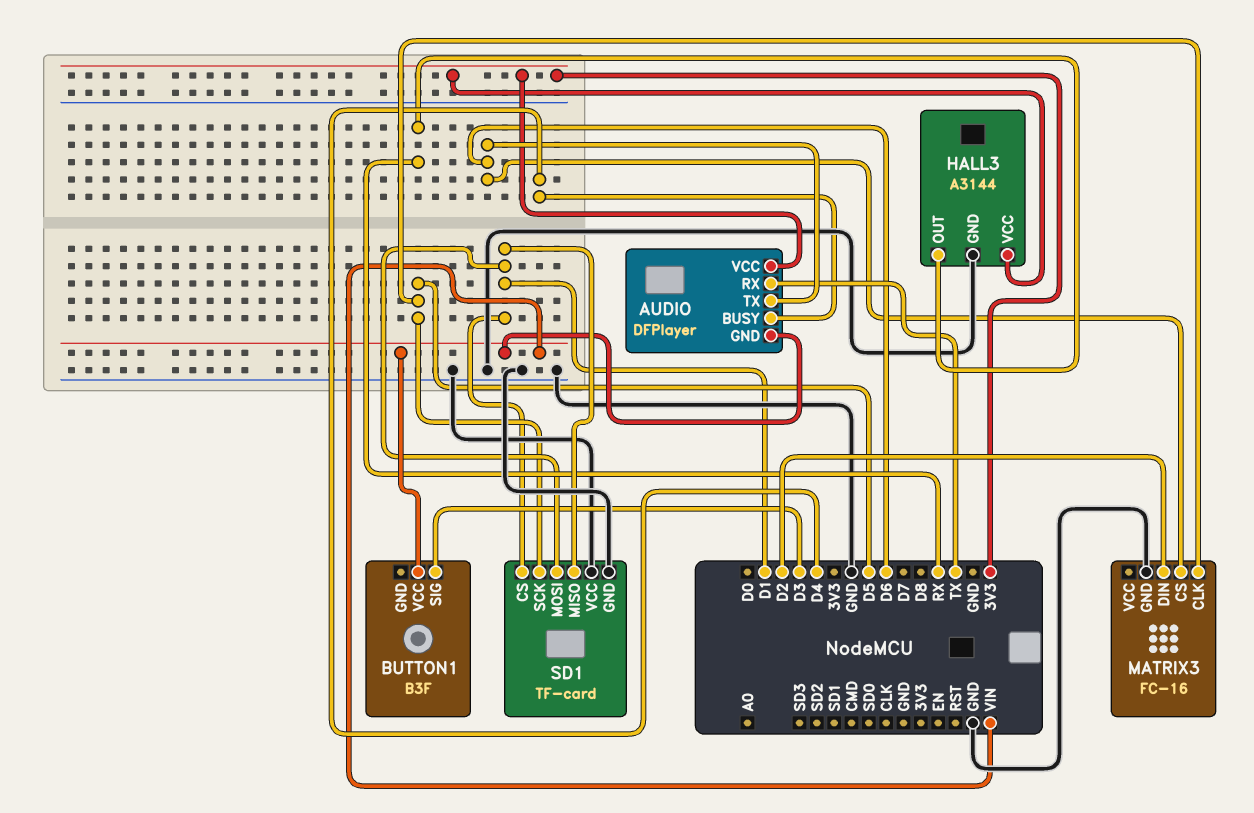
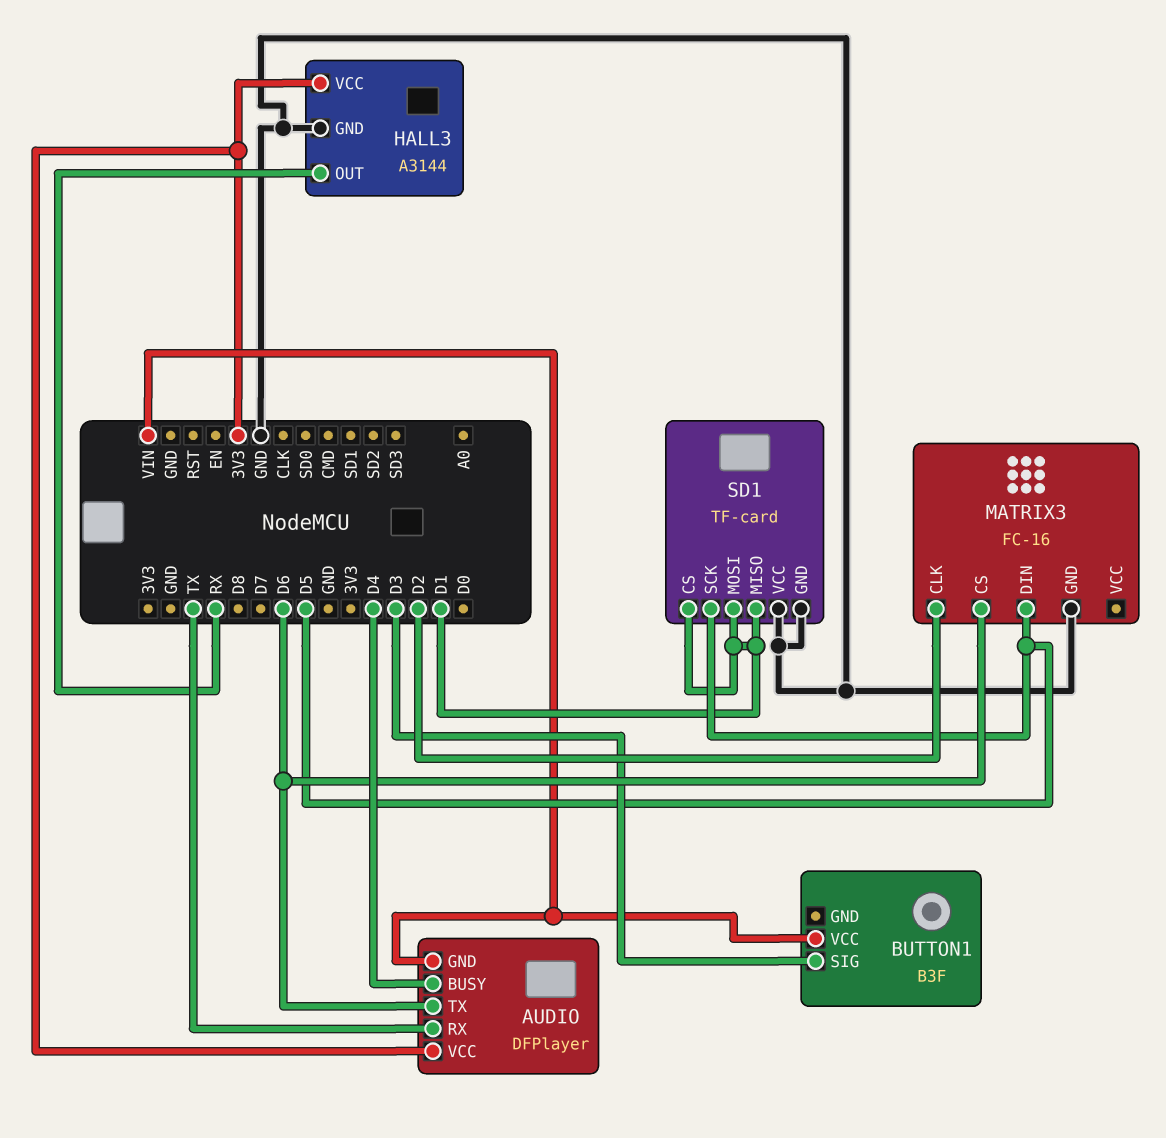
MATRIX3 pin CLK: D5 -> D2
MATRIX3 pin DIN: D2 -> D5

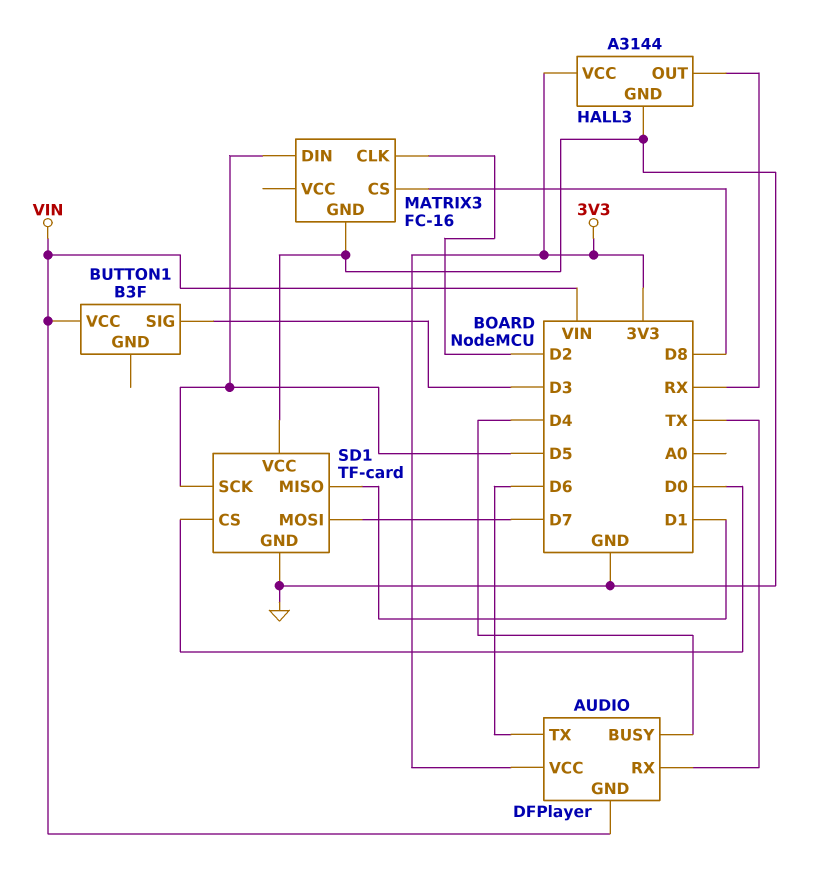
MATRIX3 pin CS: D6 -> D8
SD1 pin CS: D1 -> D0
SD1 pin MOSI: D1 -> D7

